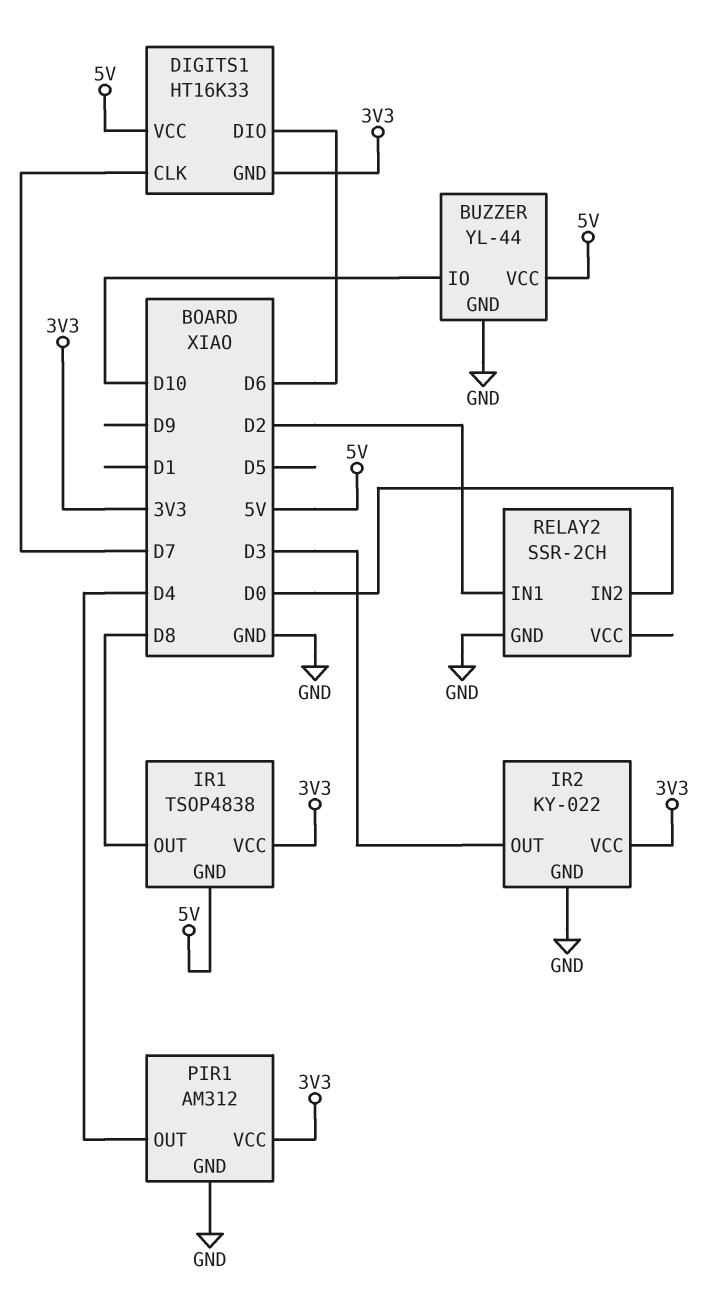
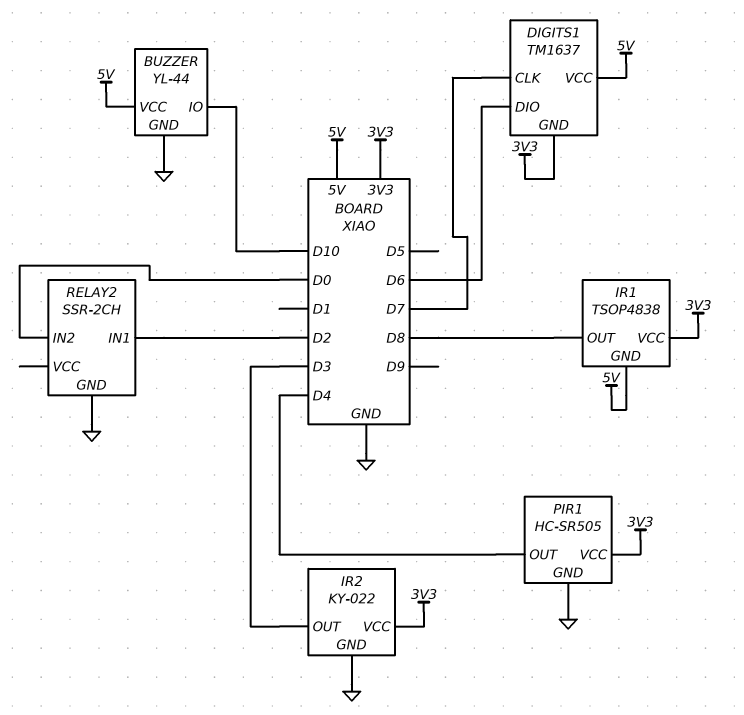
DIGITS1: HT16K33 -> TM1637
PIR1: AM312 -> HC-SR505

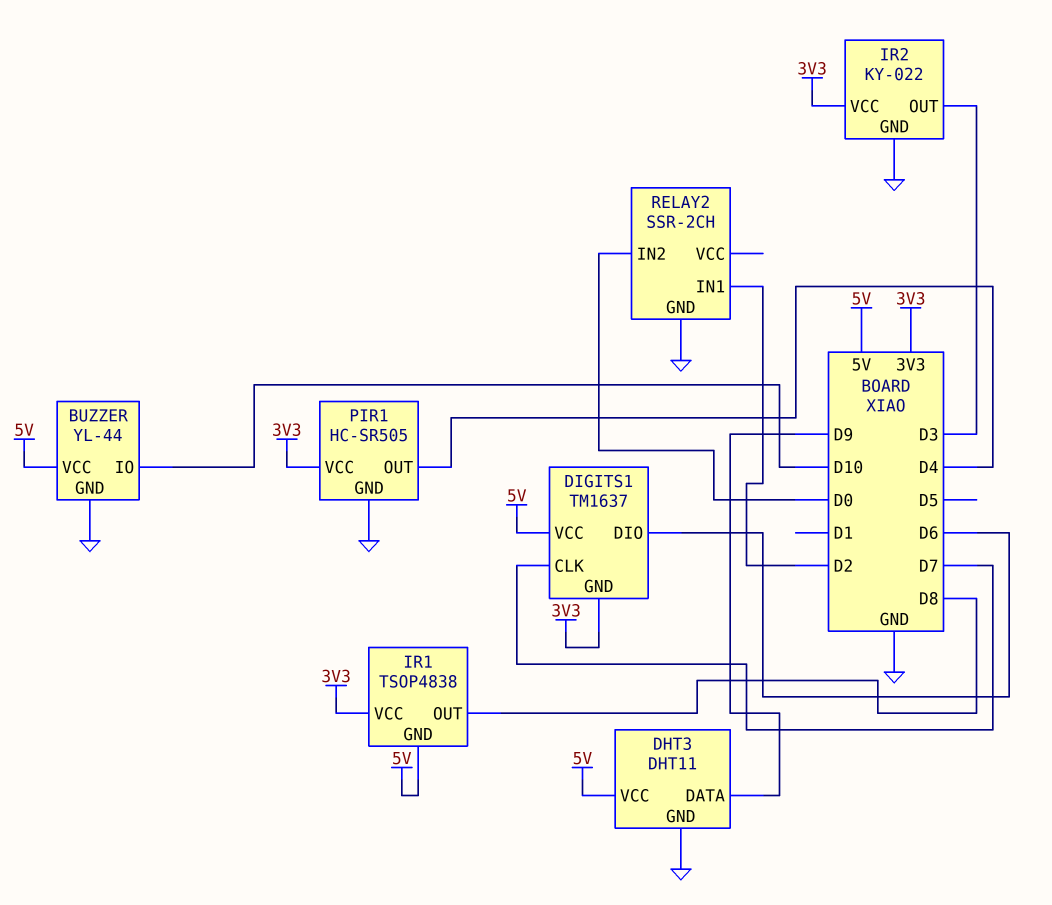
DHT3: none -> DHT11
DHT3 pin DATA: none -> D9
DHT3 pin GND: none -> GND
DHT3 pin VCC: none -> 5V

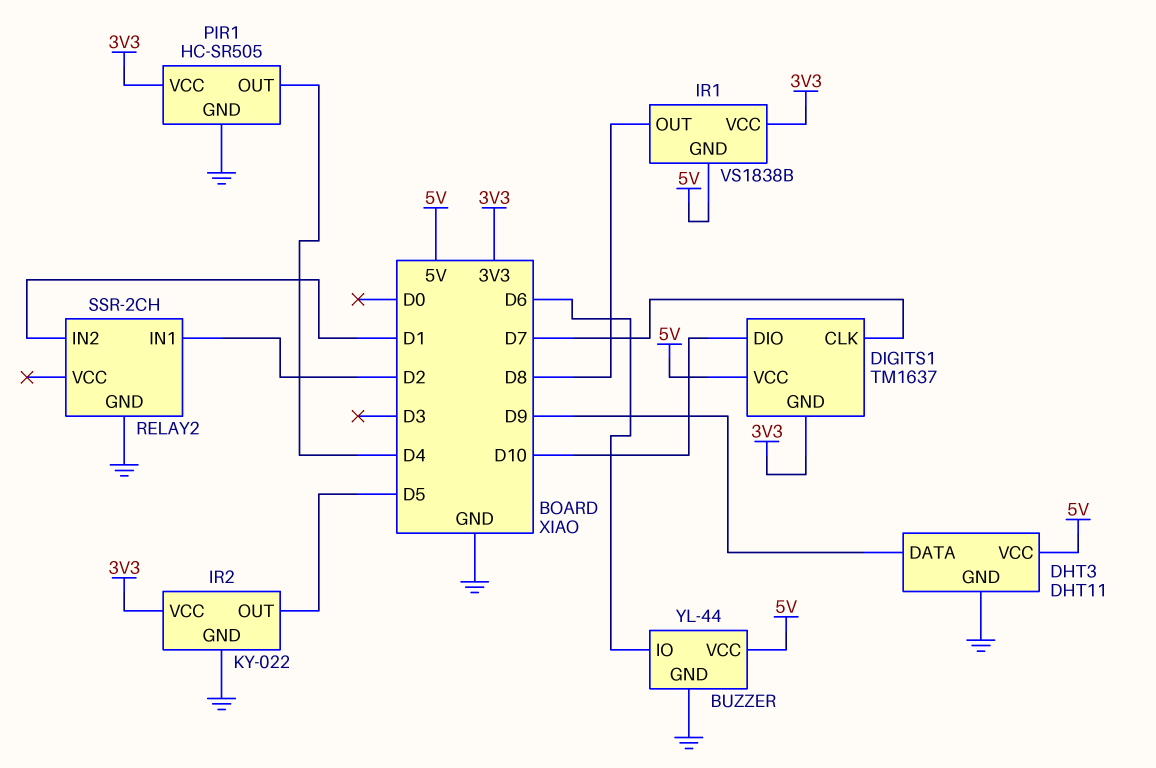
BUZZER pin IO: D10 -> D6
DIGITS1 pin DIO: D6 -> D10
IR1: TSOP4838 -> VS1838B
IR2 pin OUT: D3 -> D5
RELAY2 pin IN2: D0 -> D1

